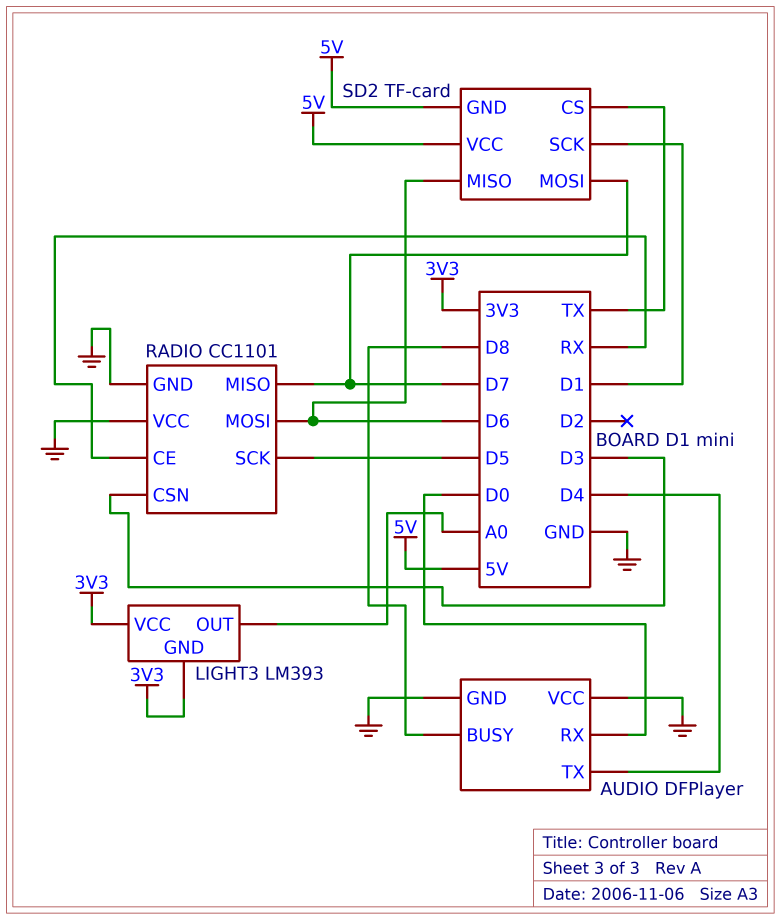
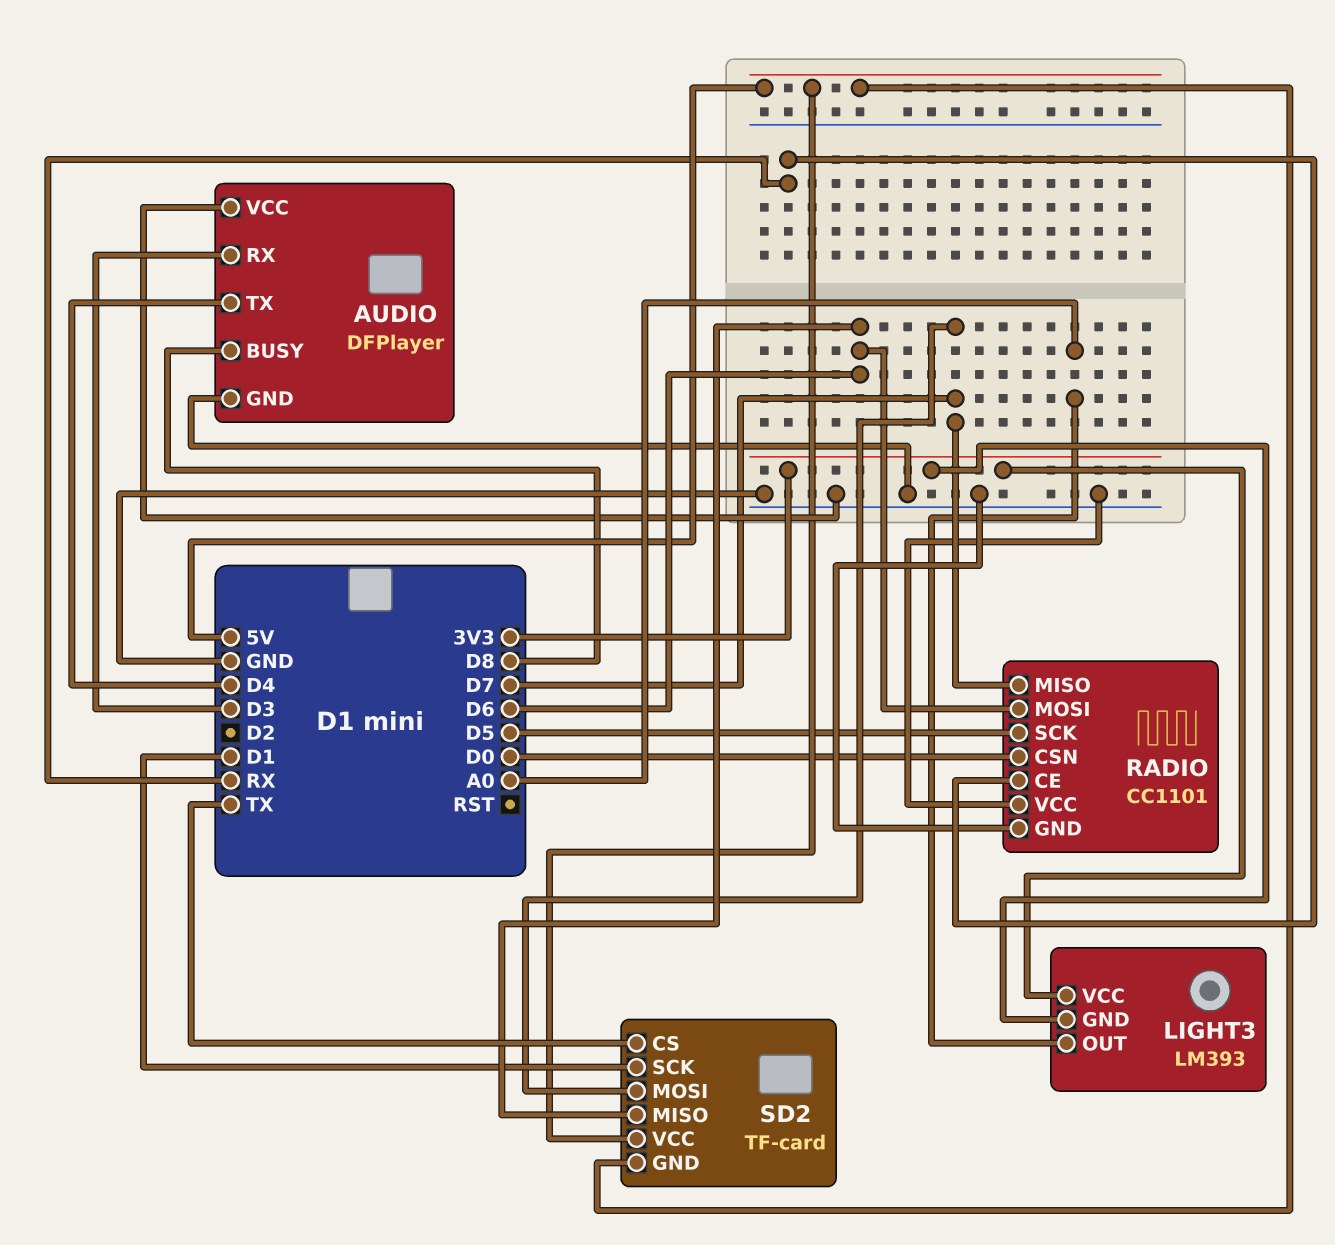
AUDIO pin RX: D0 -> D3
RADIO pin CSN: D3 -> D0

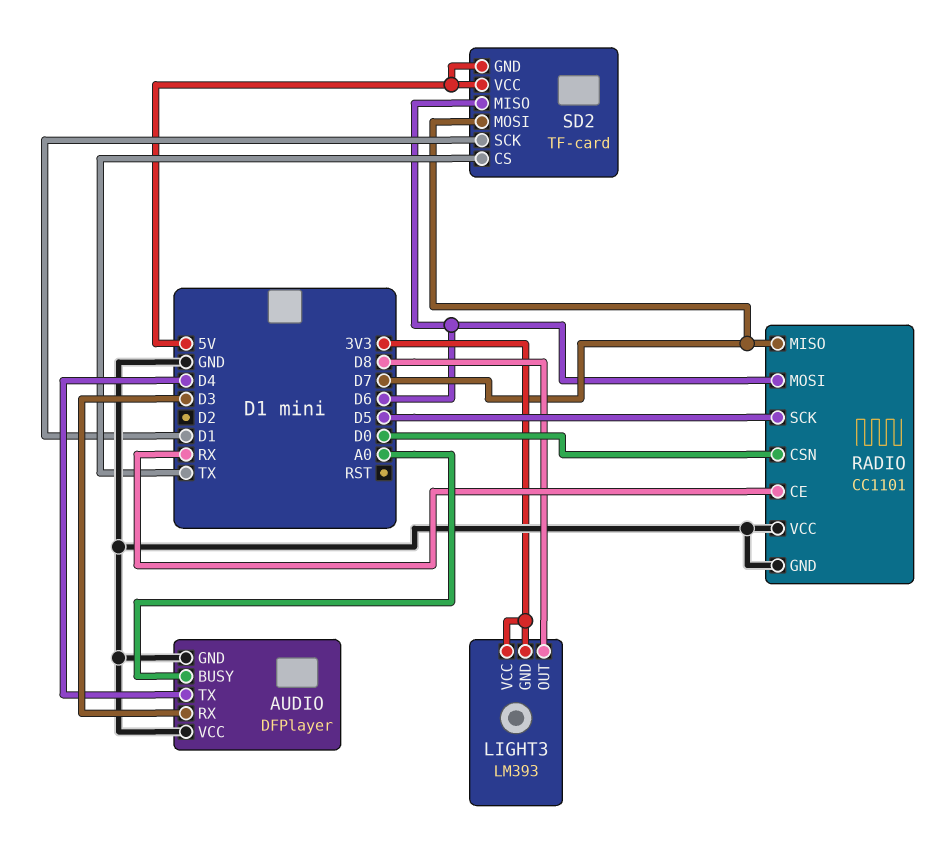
AUDIO pin BUSY: D8 -> A0
LIGHT3 pin OUT: A0 -> D8

